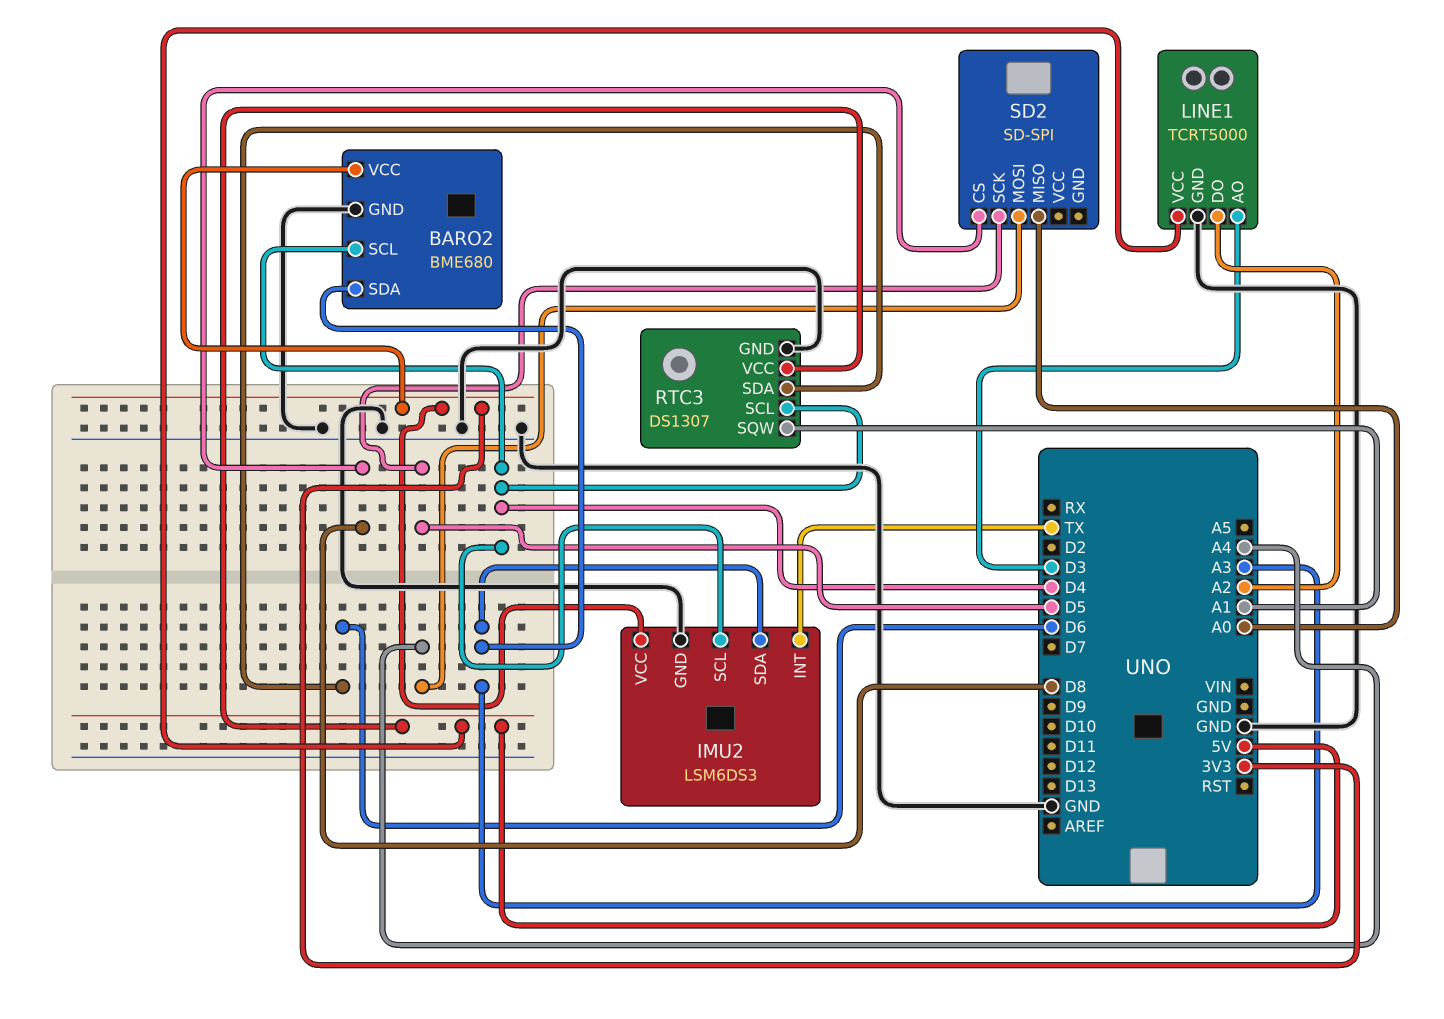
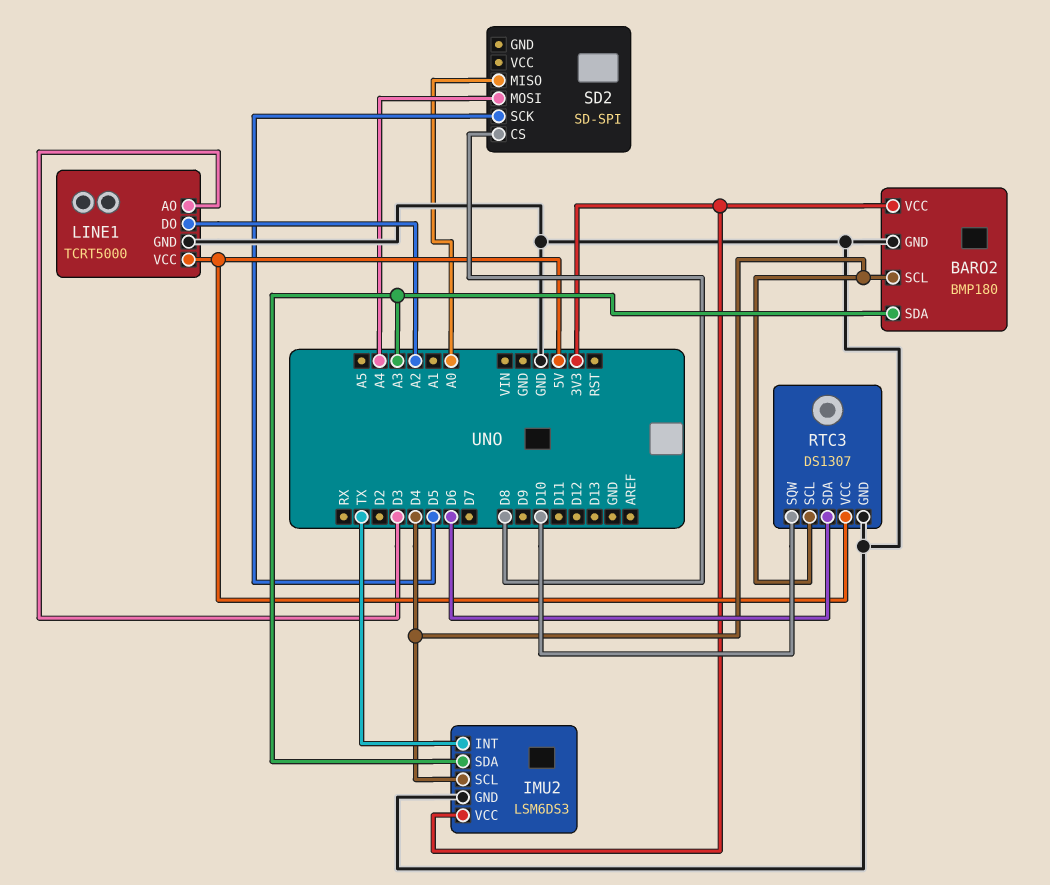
BARO2: BME680 -> BMP180
RTC3 pin SQW: A1 -> D10

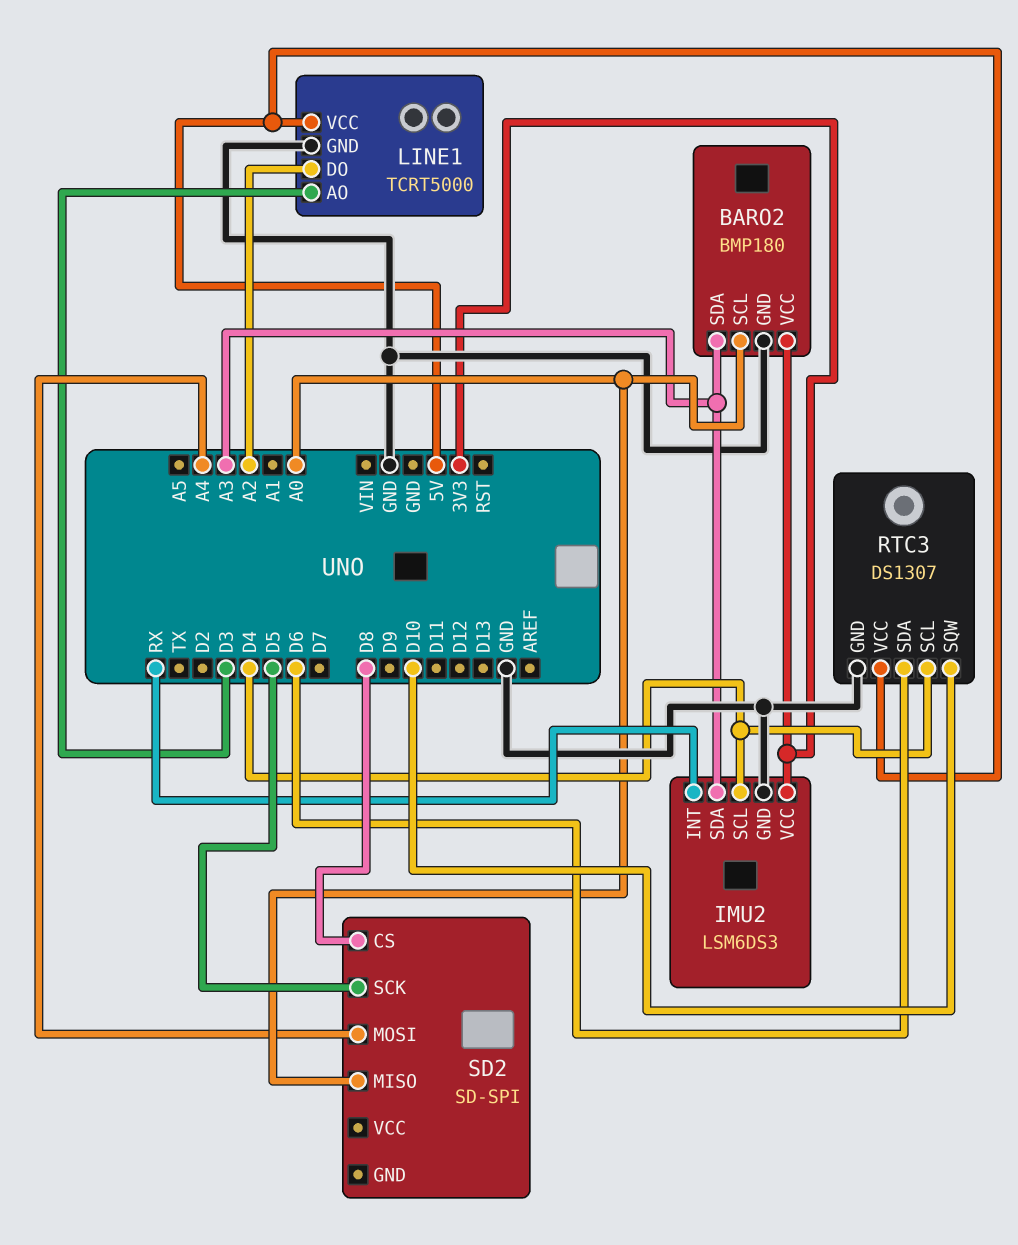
BARO2 pin SCL: D4 -> A0
IMU2 pin INT: TX -> RX

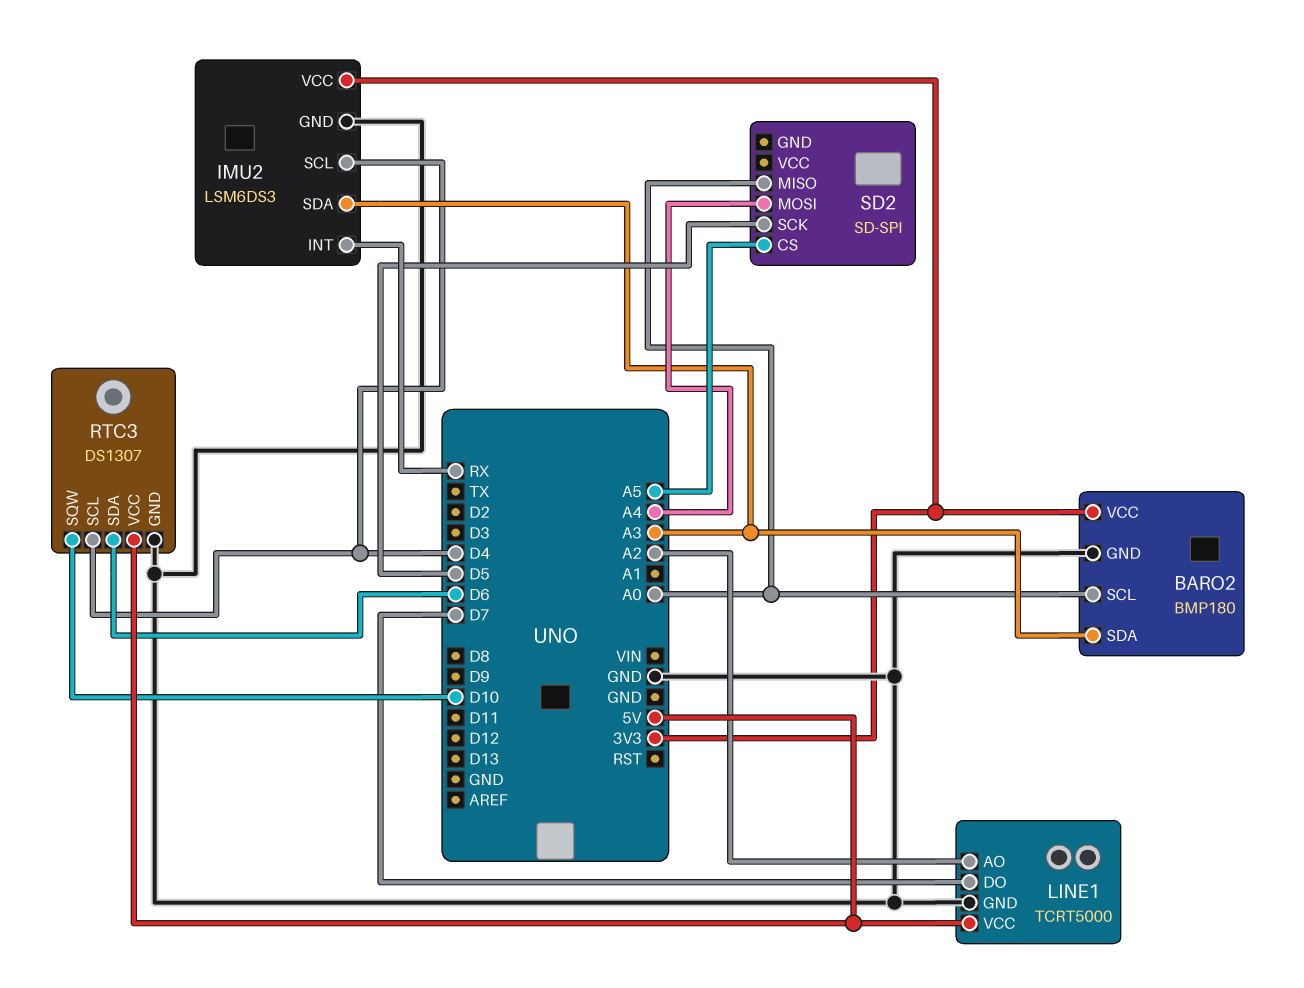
LINE1 pin AO: D3 -> A2
LINE1 pin DO: A2 -> D7
SD2 pin CS: D8 -> A5

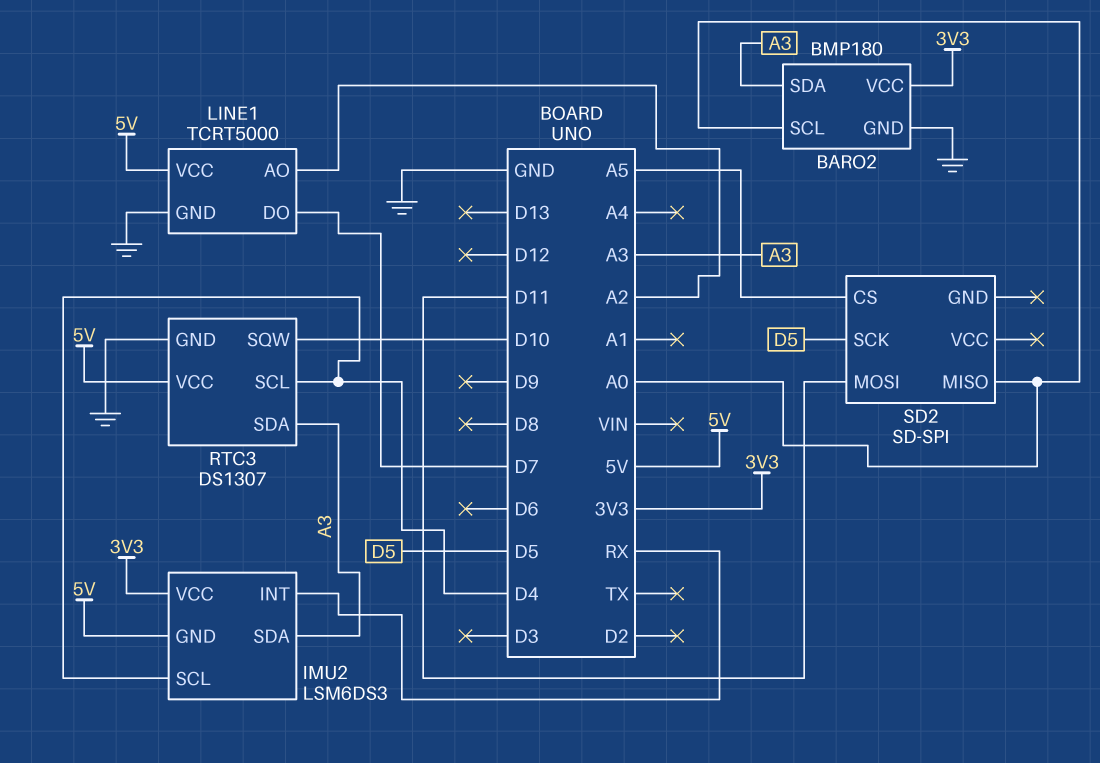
IMU2 pin GND: GND -> 5V
RTC3 pin SDA: D6 -> A3
SD2 pin MOSI: A4 -> D11

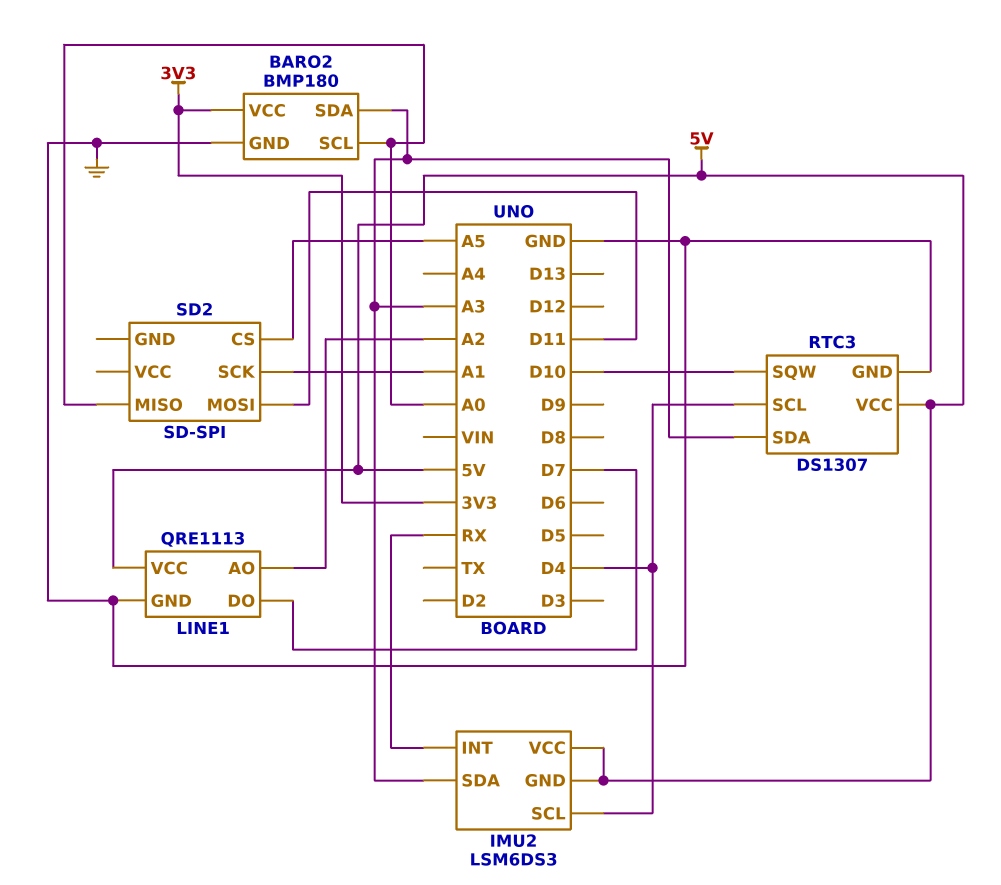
IMU2 pin VCC: 3V3 -> 5V
LINE1: TCRT5000 -> QRE1113
SD2 pin SCK: D5 -> A1

